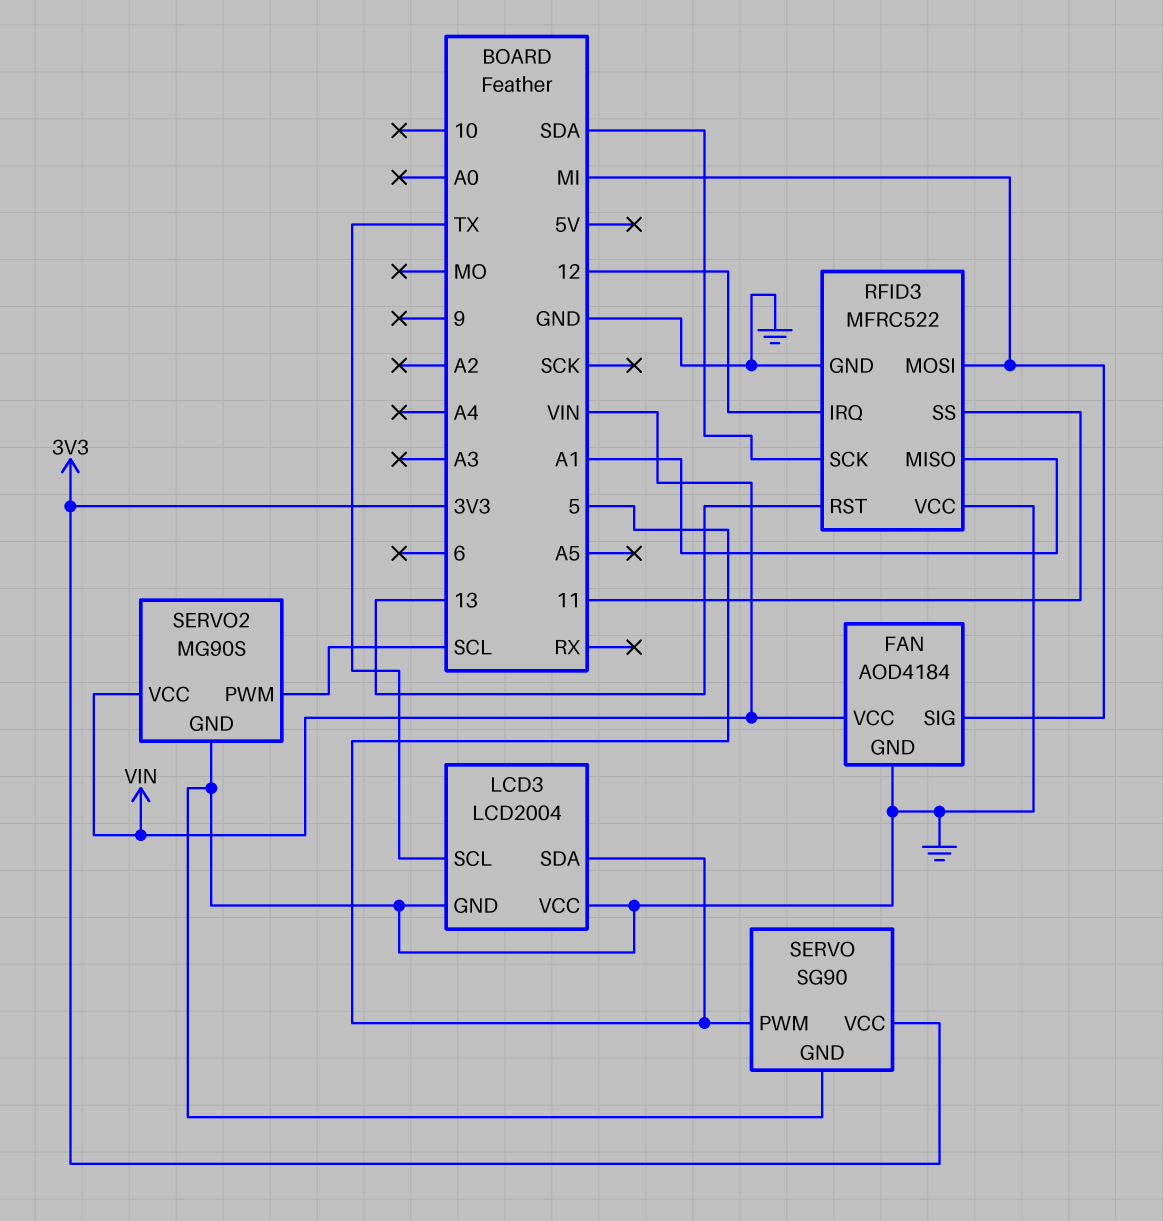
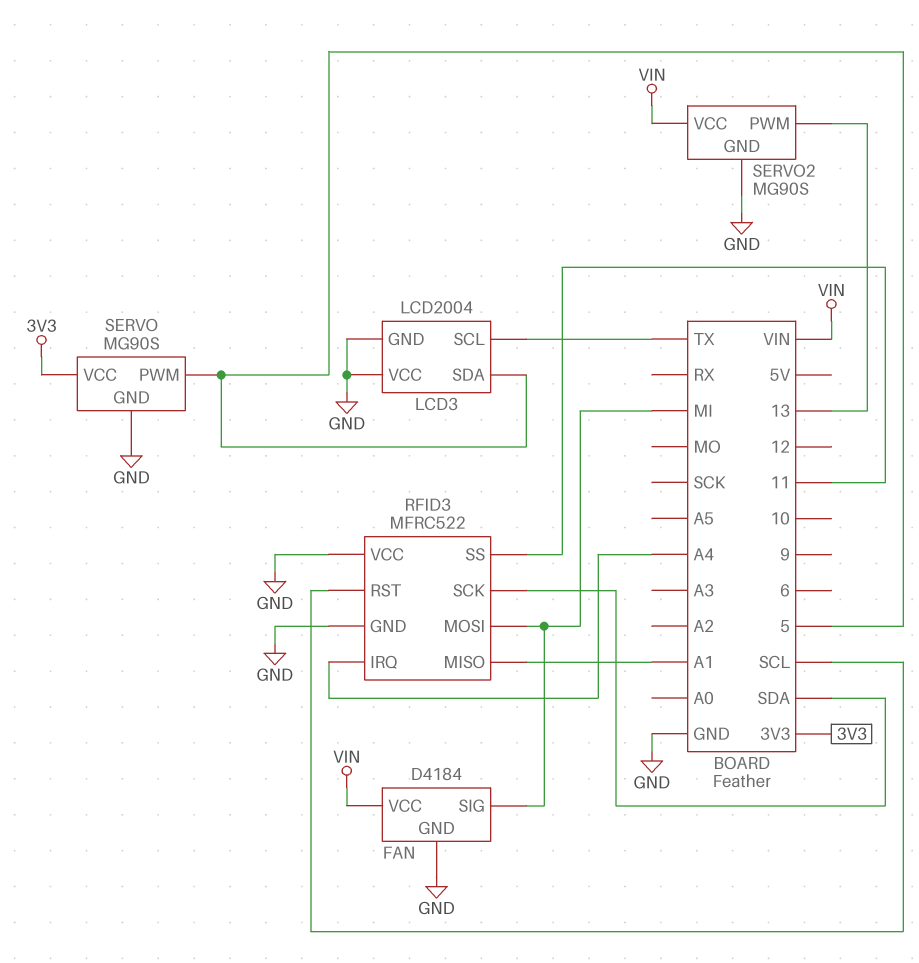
FAN: AOD4184 -> D4184
RFID3 pin IRQ: 12 -> A4
RFID3 pin RST: 13 -> SCL
SERVO: SG90 -> MG90S
SERVO2 pin PWM: SCL -> 13

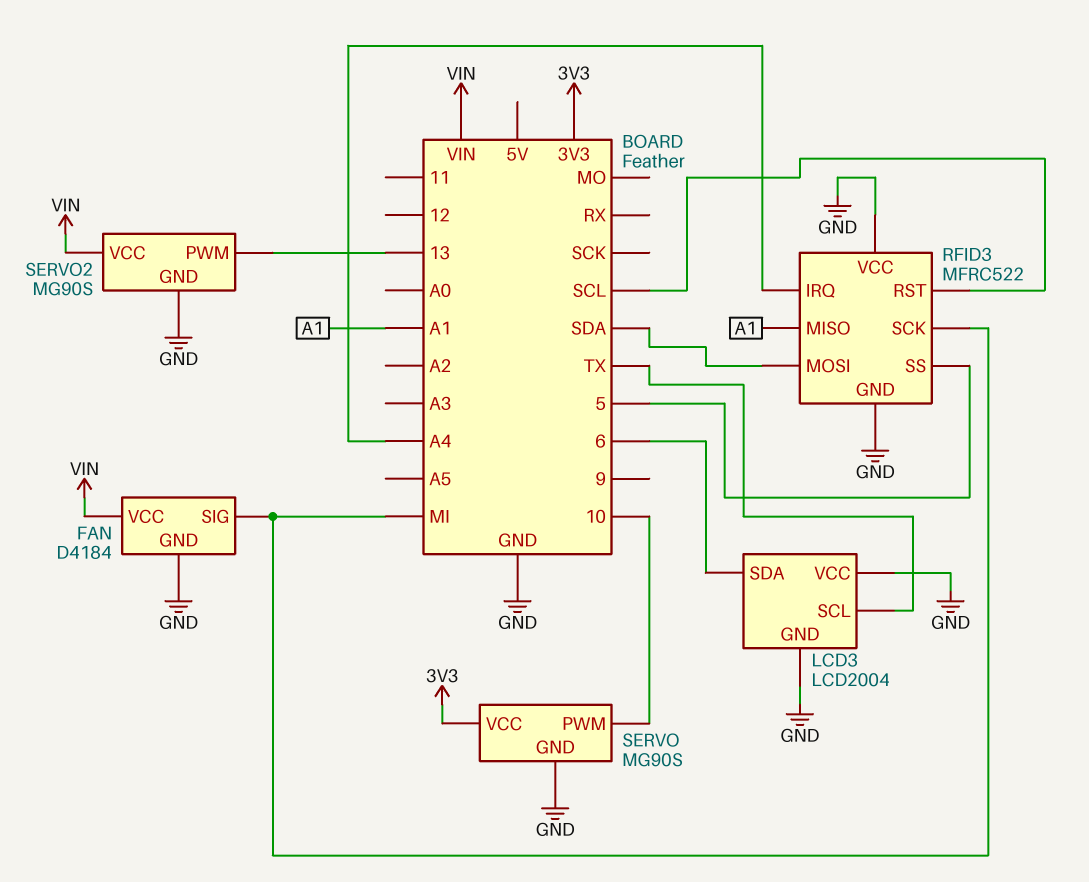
LCD3 pin SDA: 5 -> 6
RFID3 pin MOSI: MI -> SDA
RFID3 pin SCK: SDA -> MI
RFID3 pin SS: 11 -> 5
SERVO pin PWM: 5 -> 10

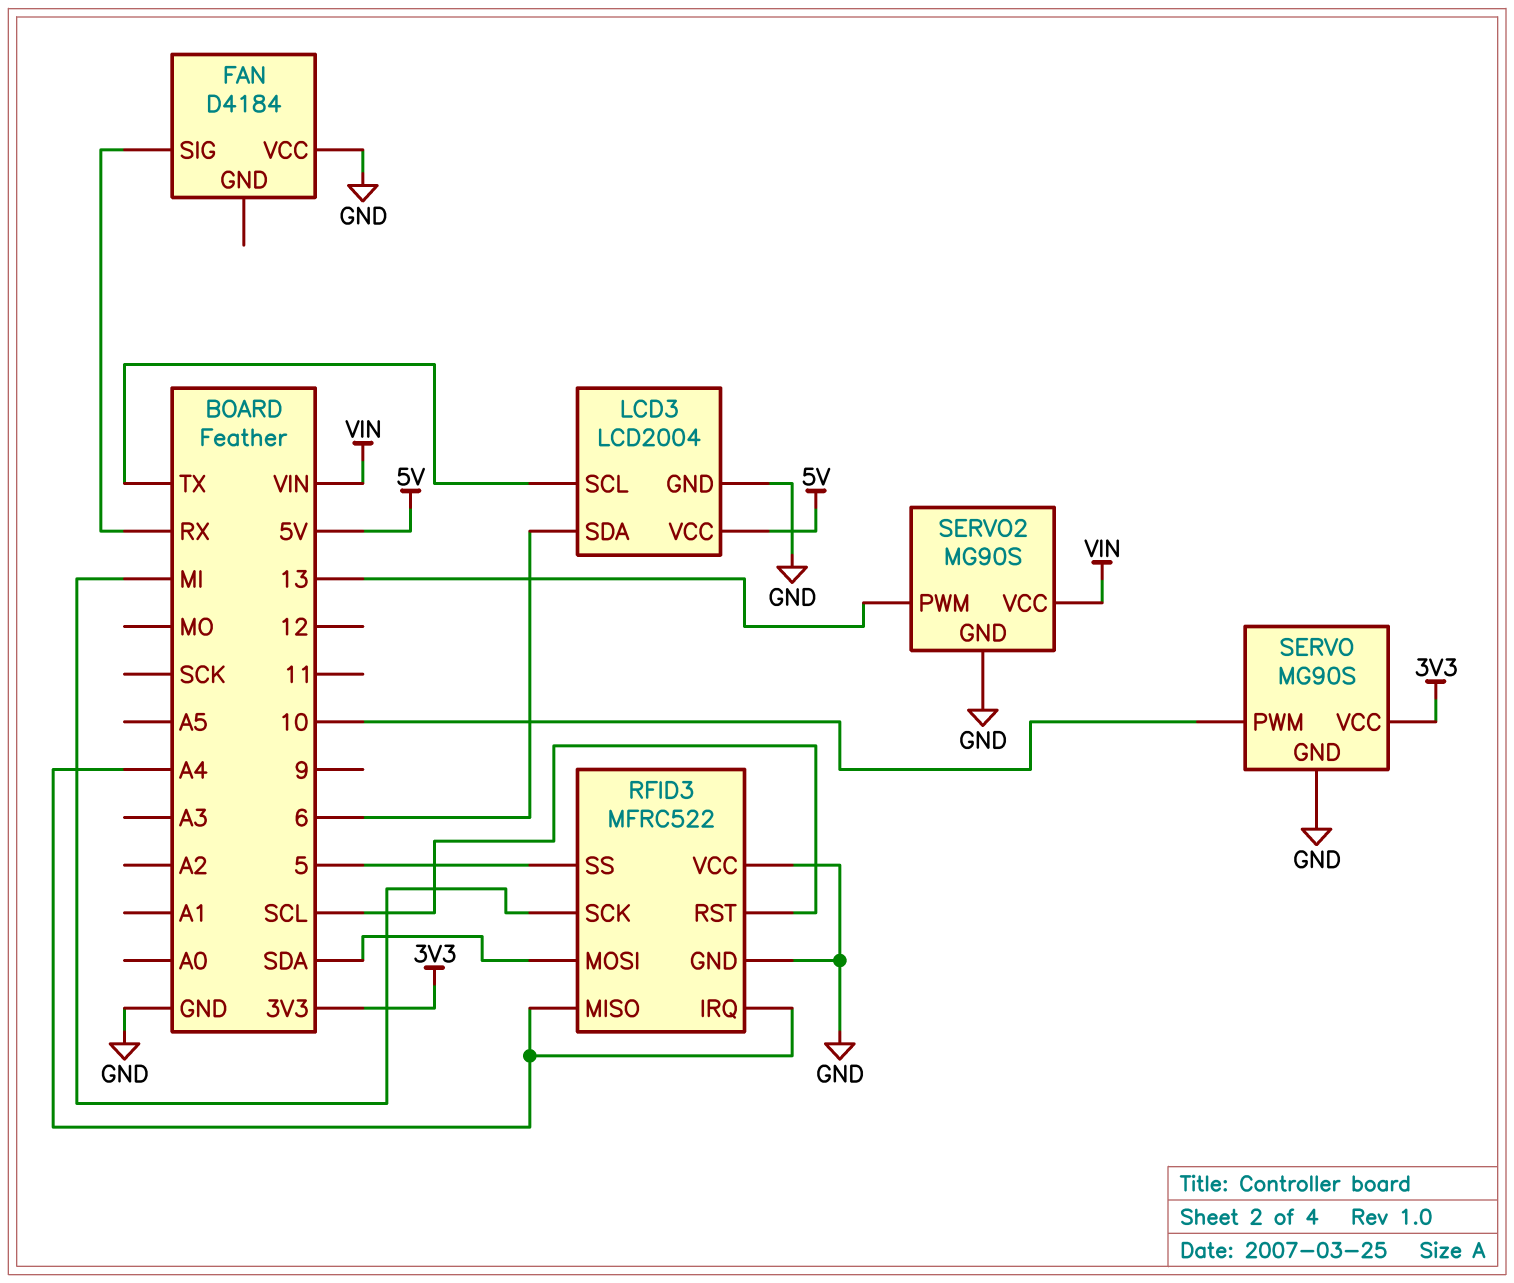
FAN pin GND: GND -> none
FAN pin SIG: MI -> RX
FAN pin VCC: VIN -> GND
LCD3 pin VCC: GND -> 5V
RFID3 pin MISO: A1 -> A4

